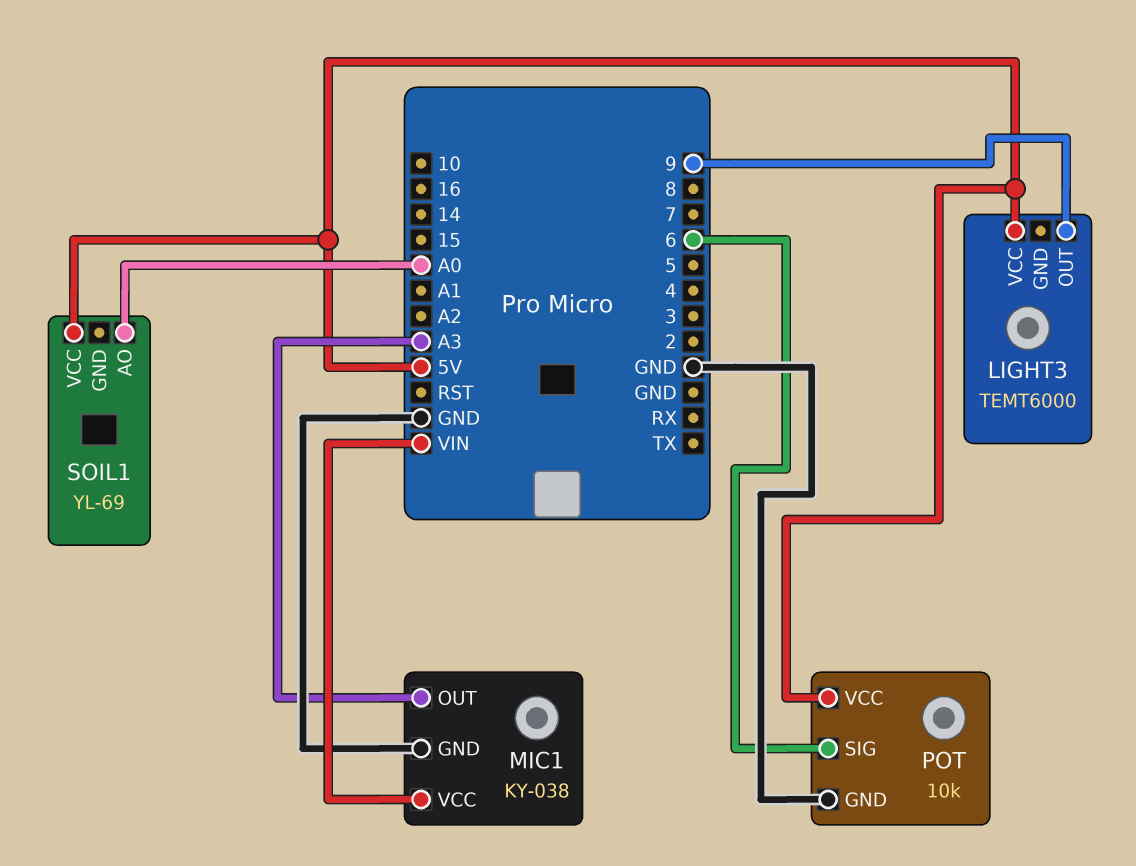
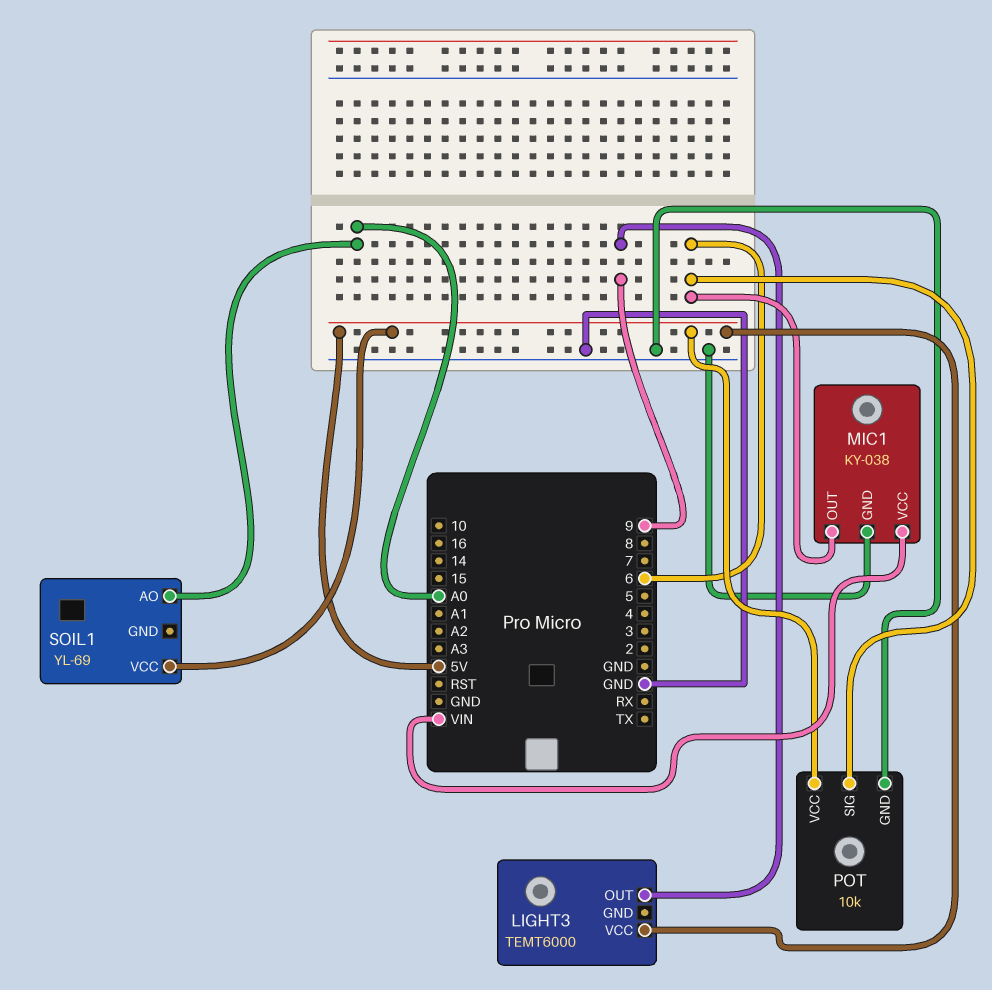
MIC1 pin OUT: A3 -> 6

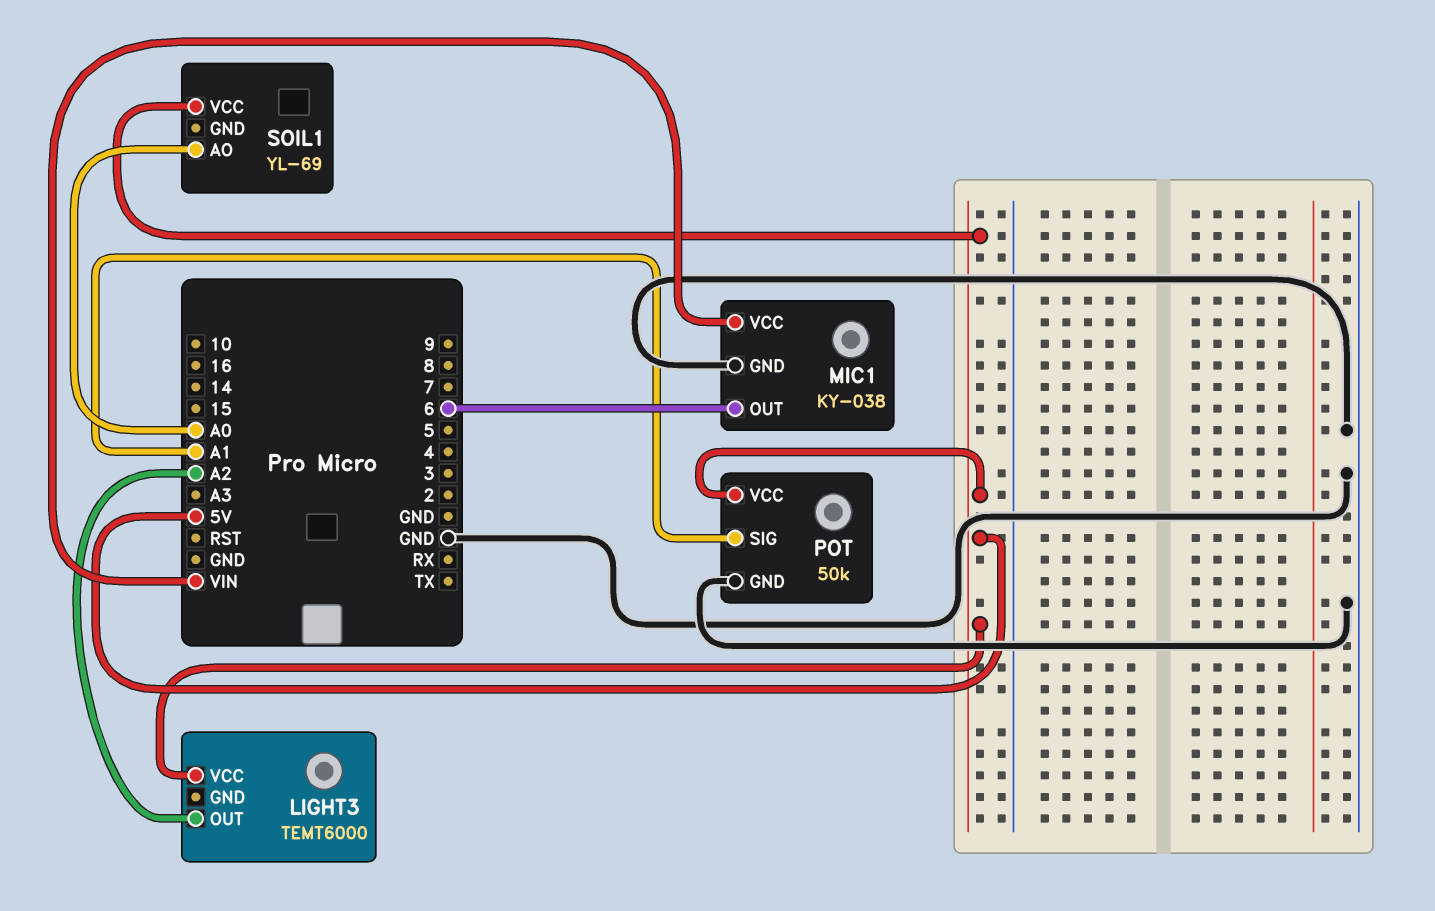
LIGHT3 pin OUT: 9 -> A2
POT: 10k -> 50k
POT pin SIG: 6 -> A1

